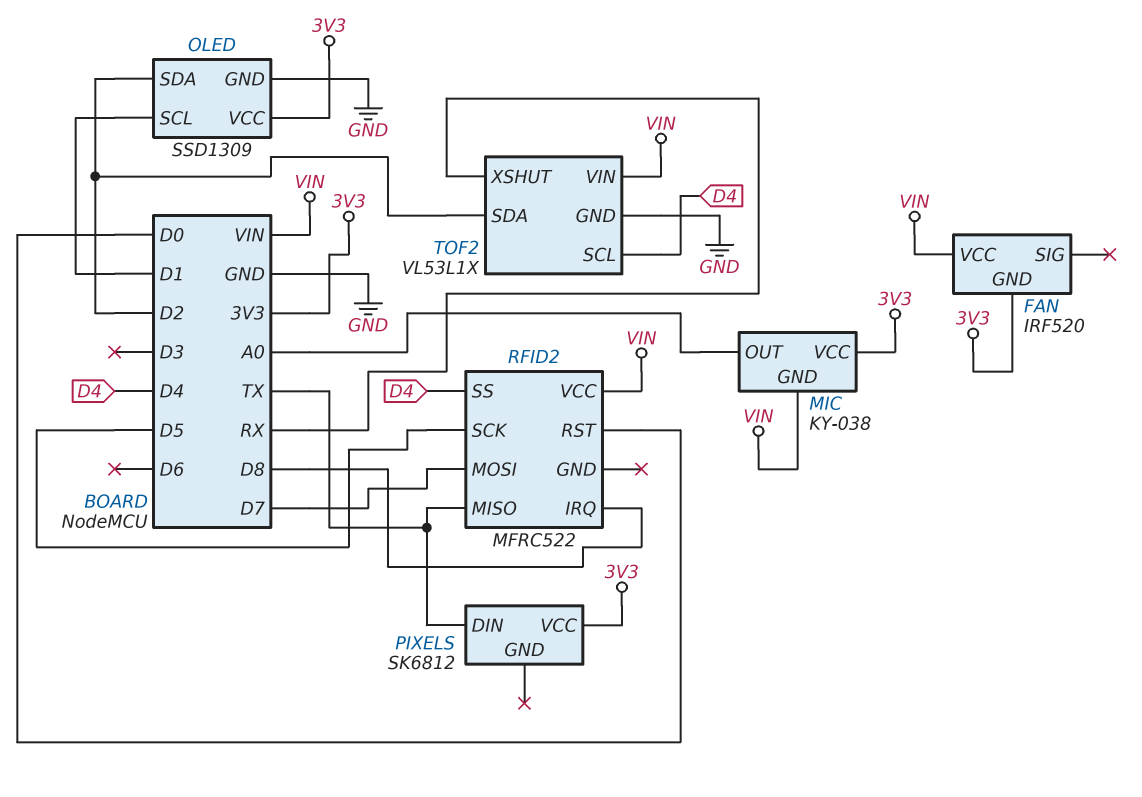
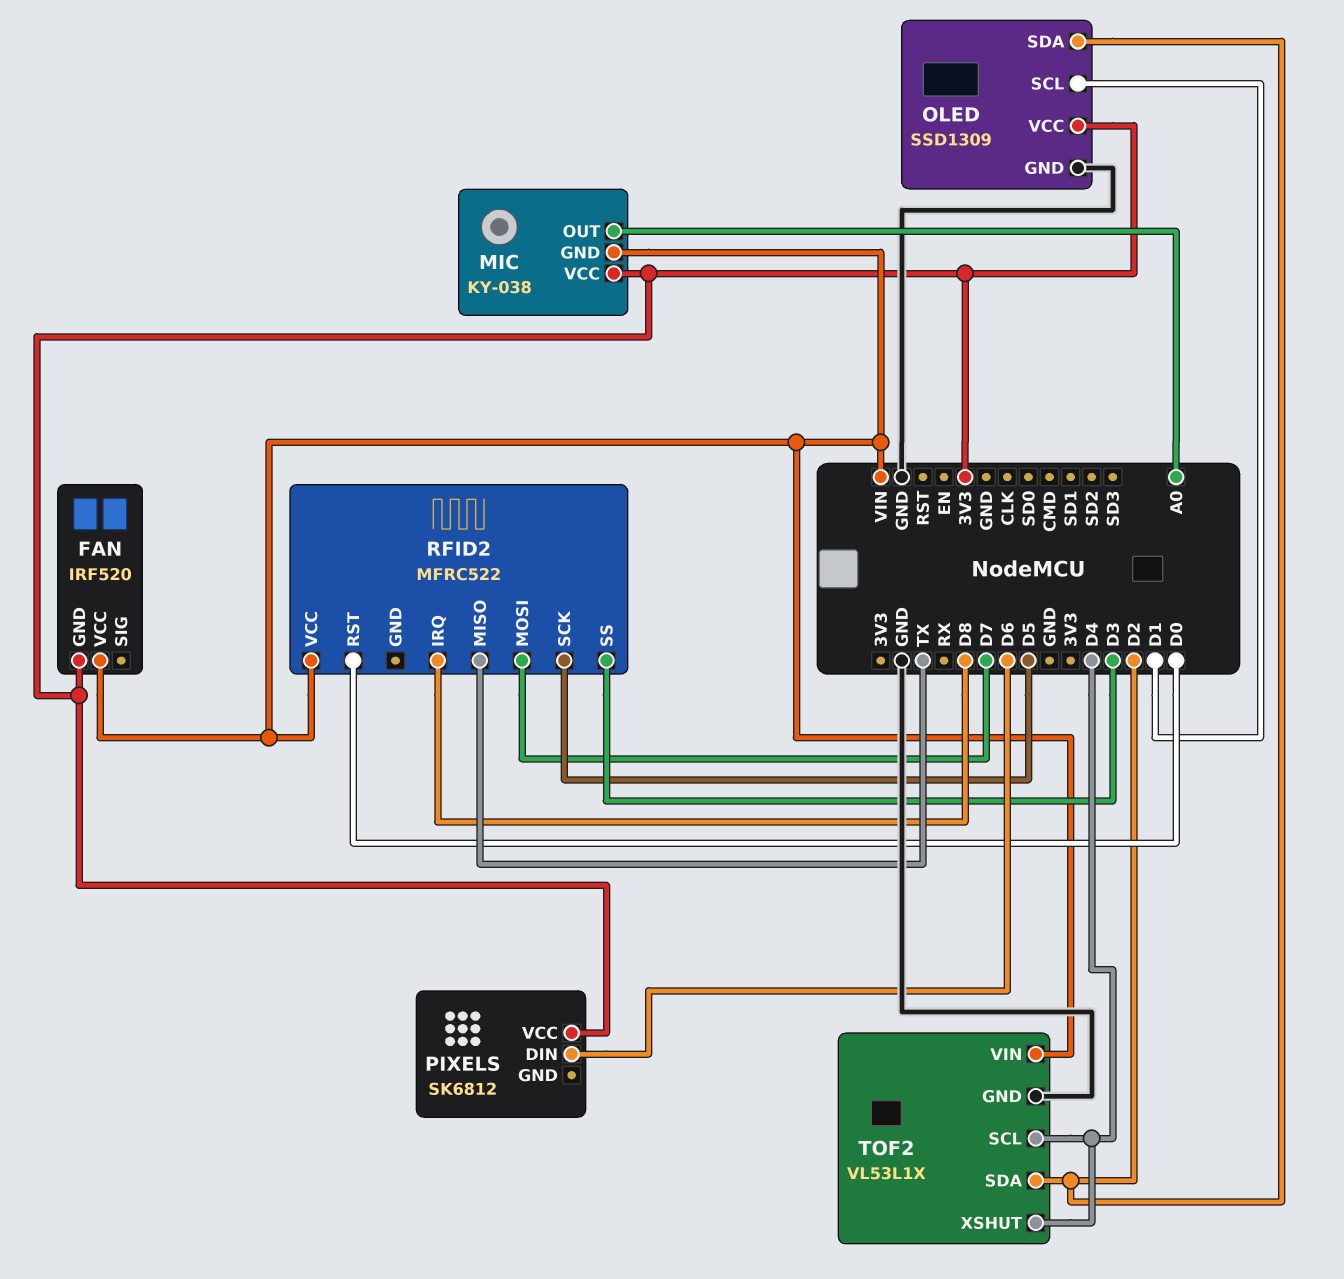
PIXELS pin DIN: TX -> D6
RFID2 pin SS: D4 -> D3
TOF2 pin XSHUT: RX -> D4

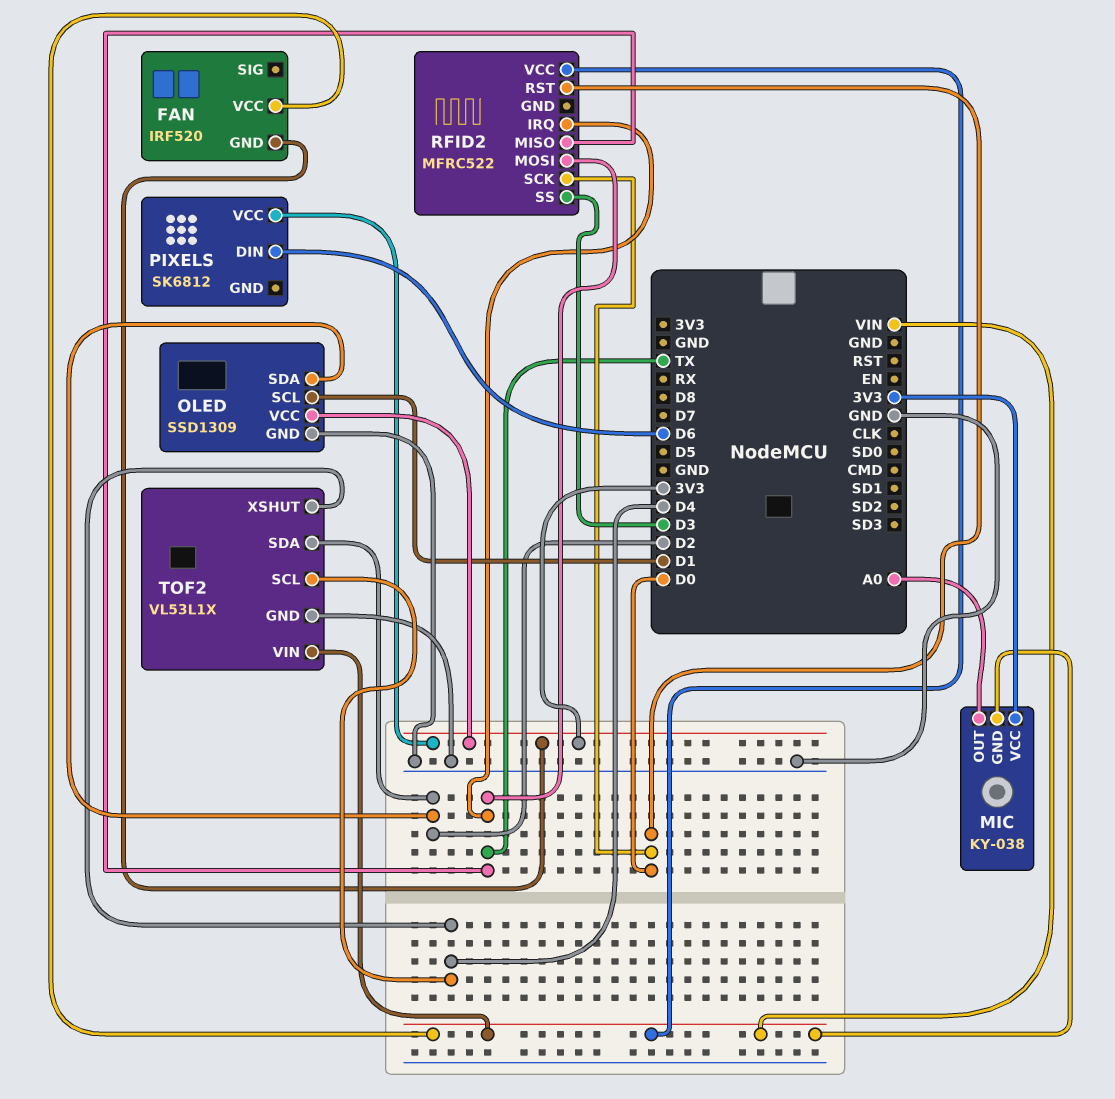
RFID2 pin IRQ: D8 -> TX
RFID2 pin MOSI: D7 -> TX
RFID2 pin SCK: D5 -> D0

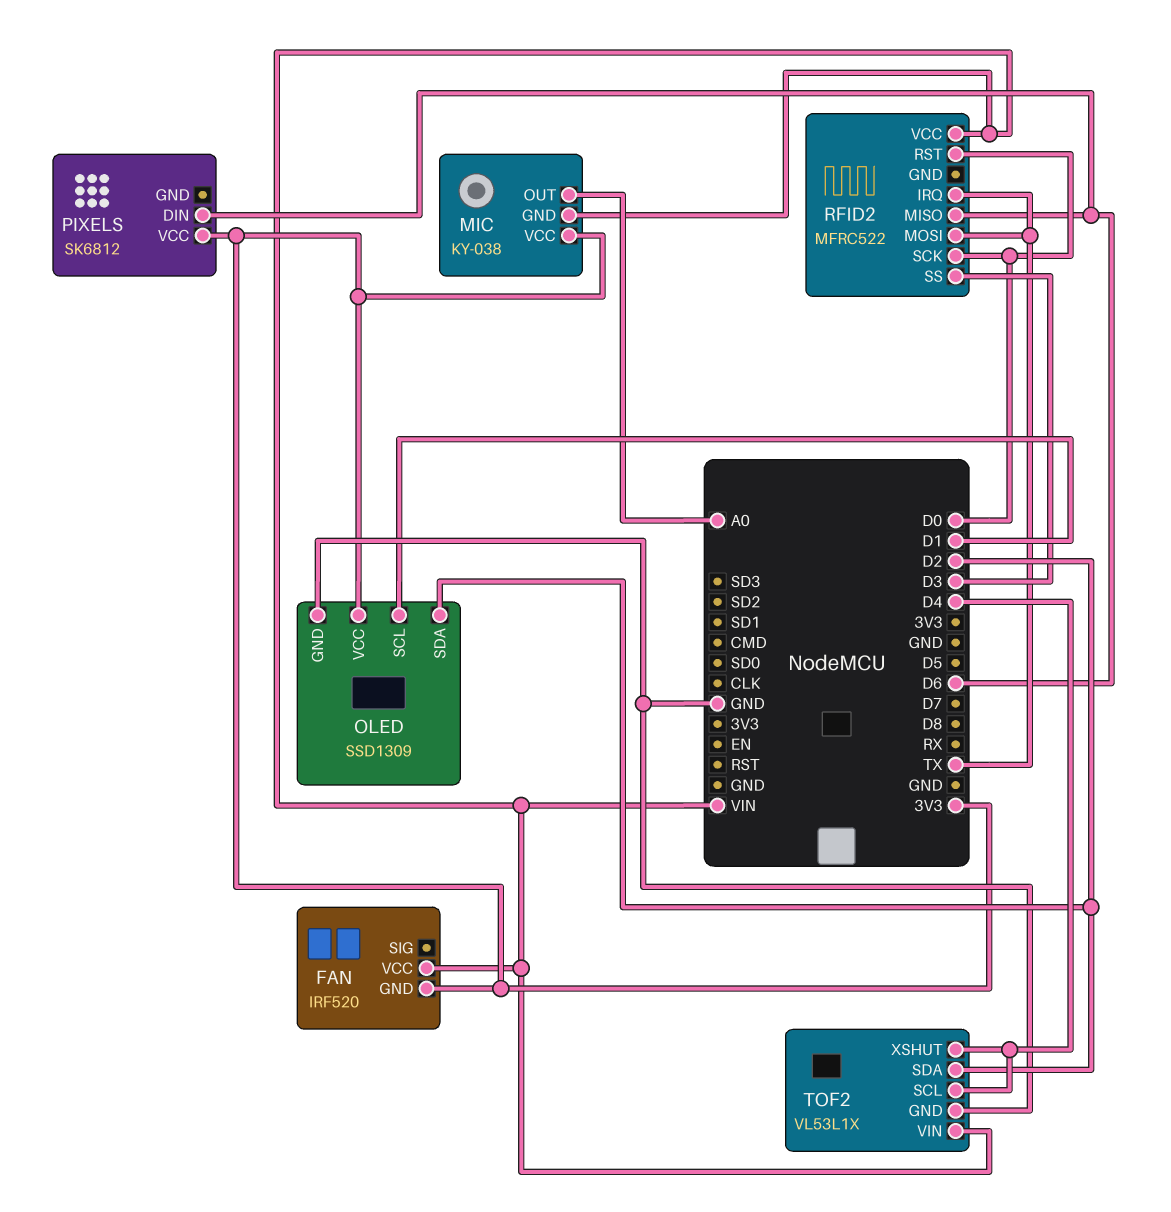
RFID2 pin MISO: TX -> D6

